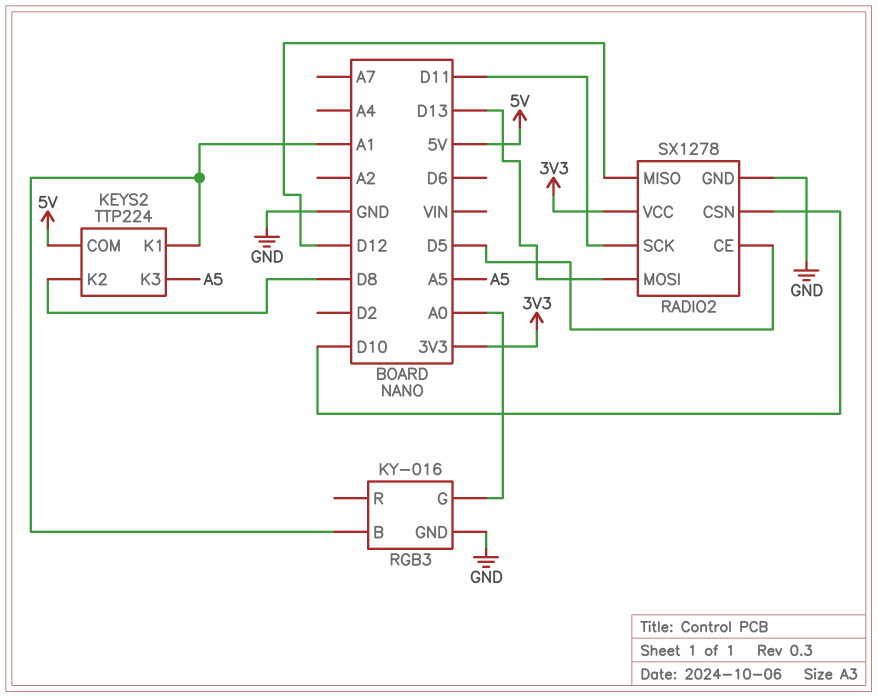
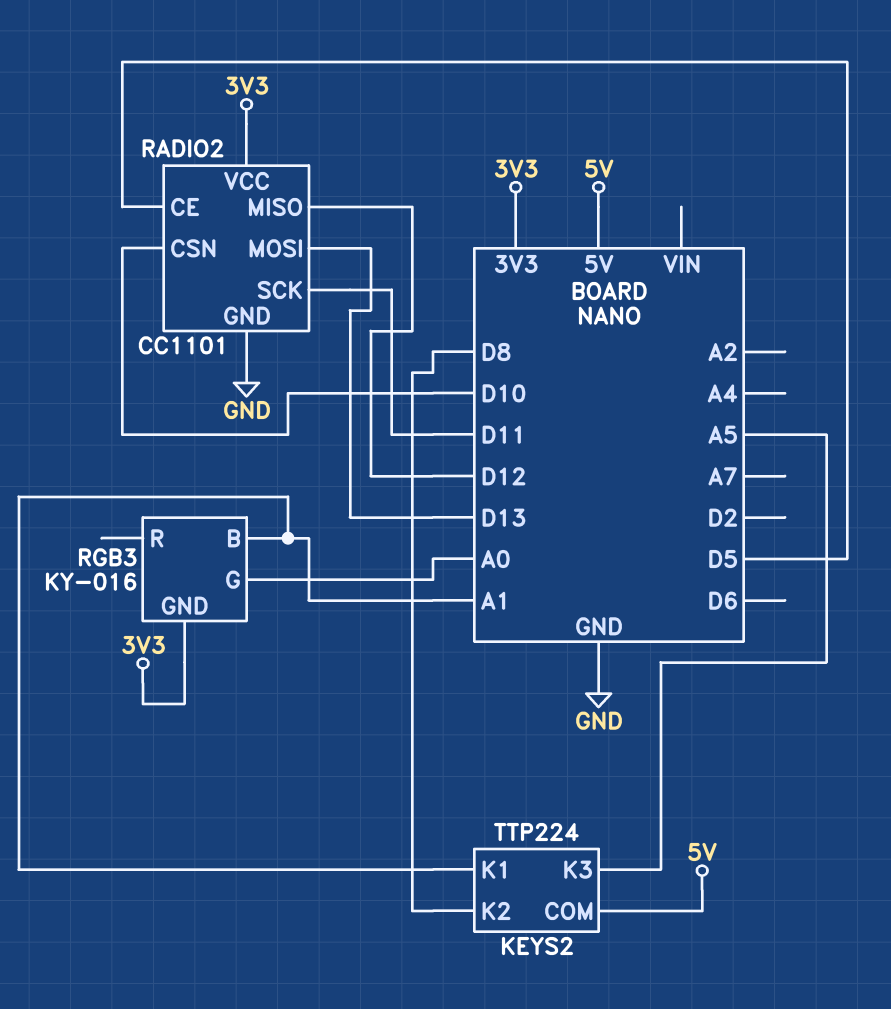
RADIO2: SX1278 -> CC1101
RGB3 pin GND: GND -> 3V3

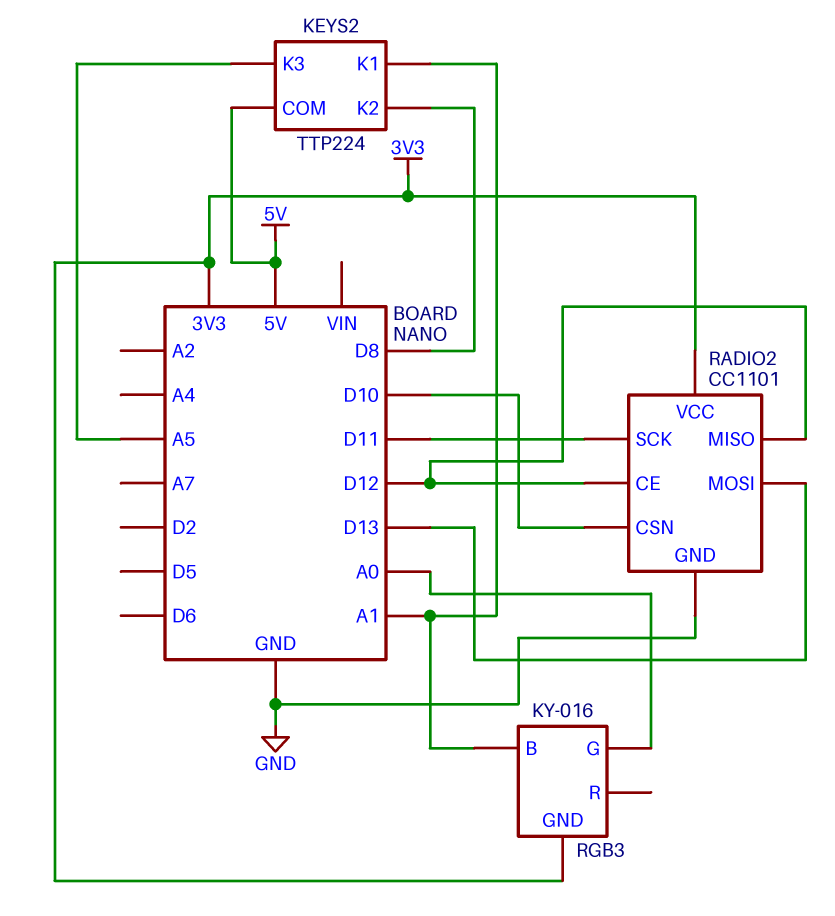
RADIO2 pin CE: D5 -> D12

